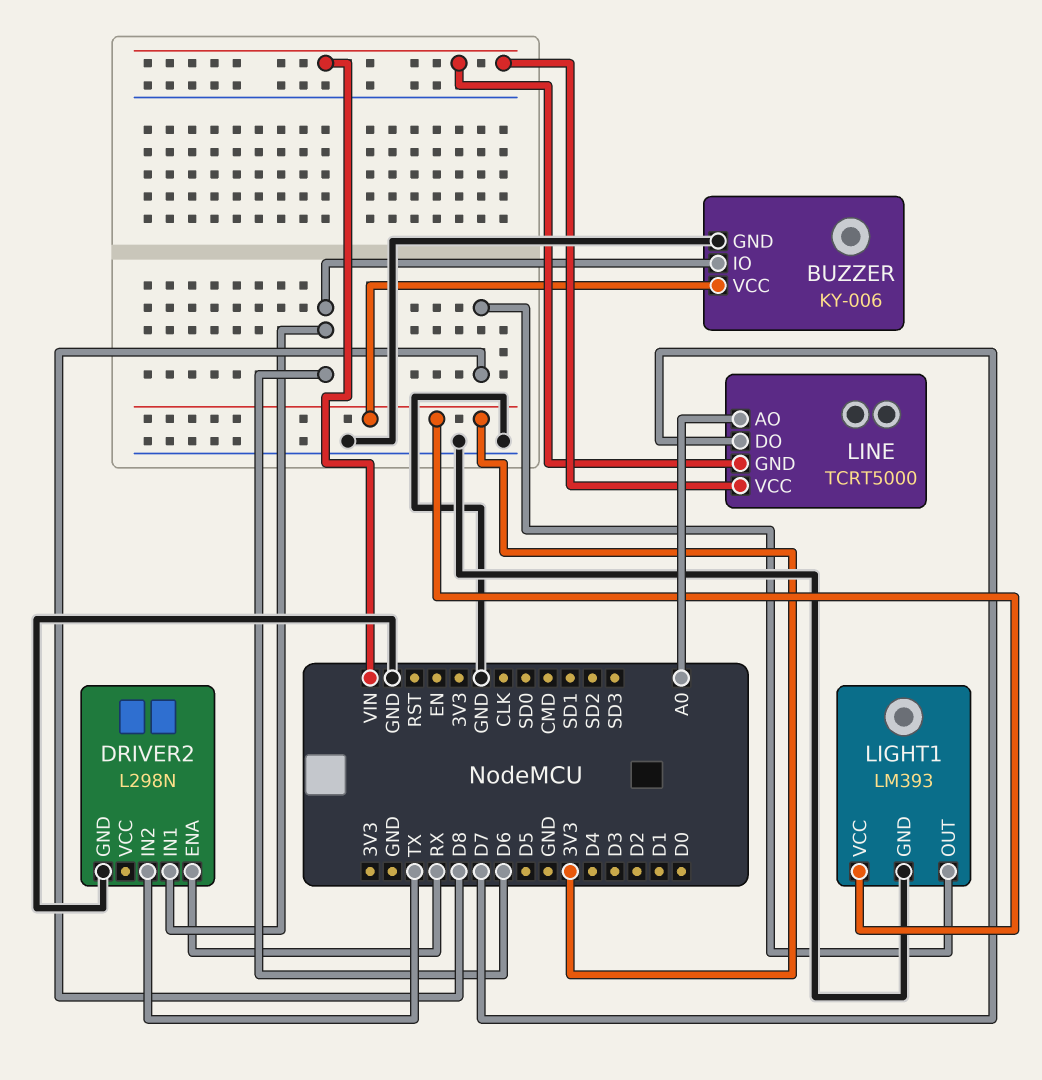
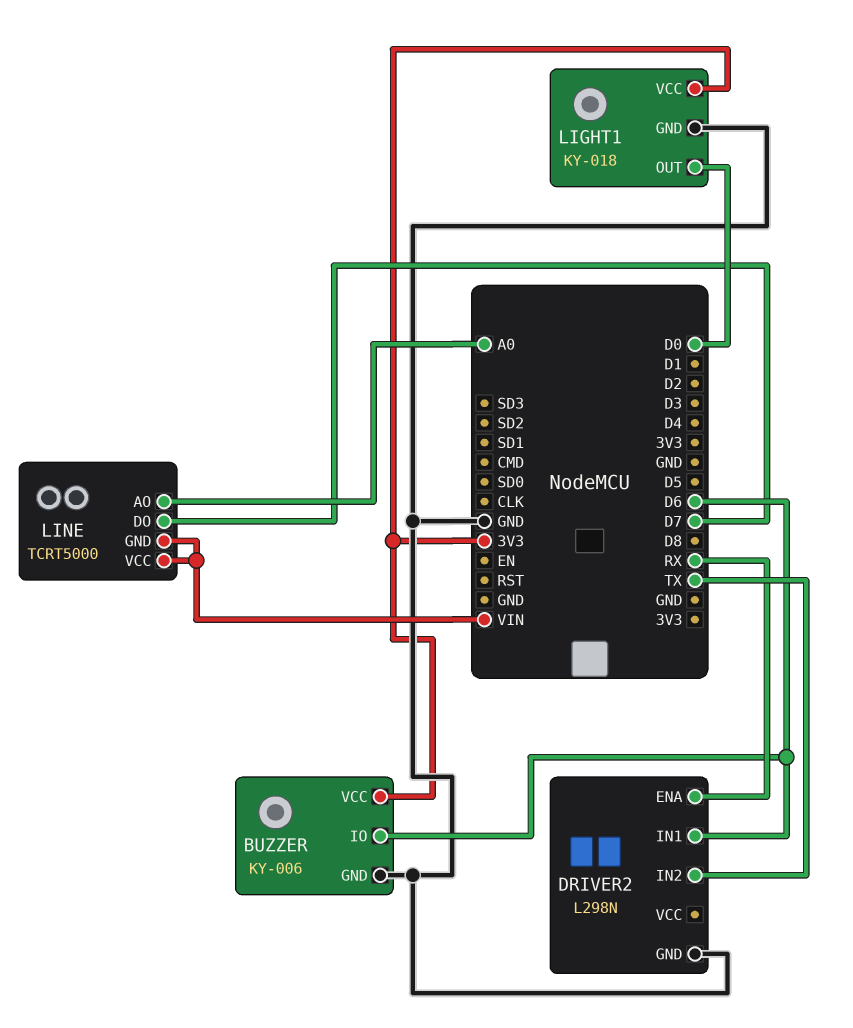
LIGHT1: LM393 -> KY-018
LIGHT1 pin OUT: D8 -> D0

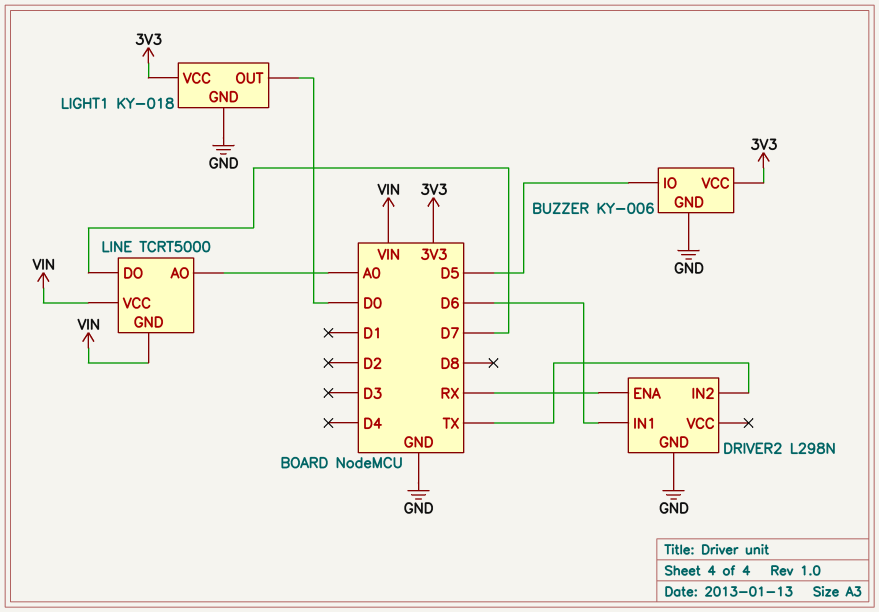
BUZZER pin IO: D6 -> D5

